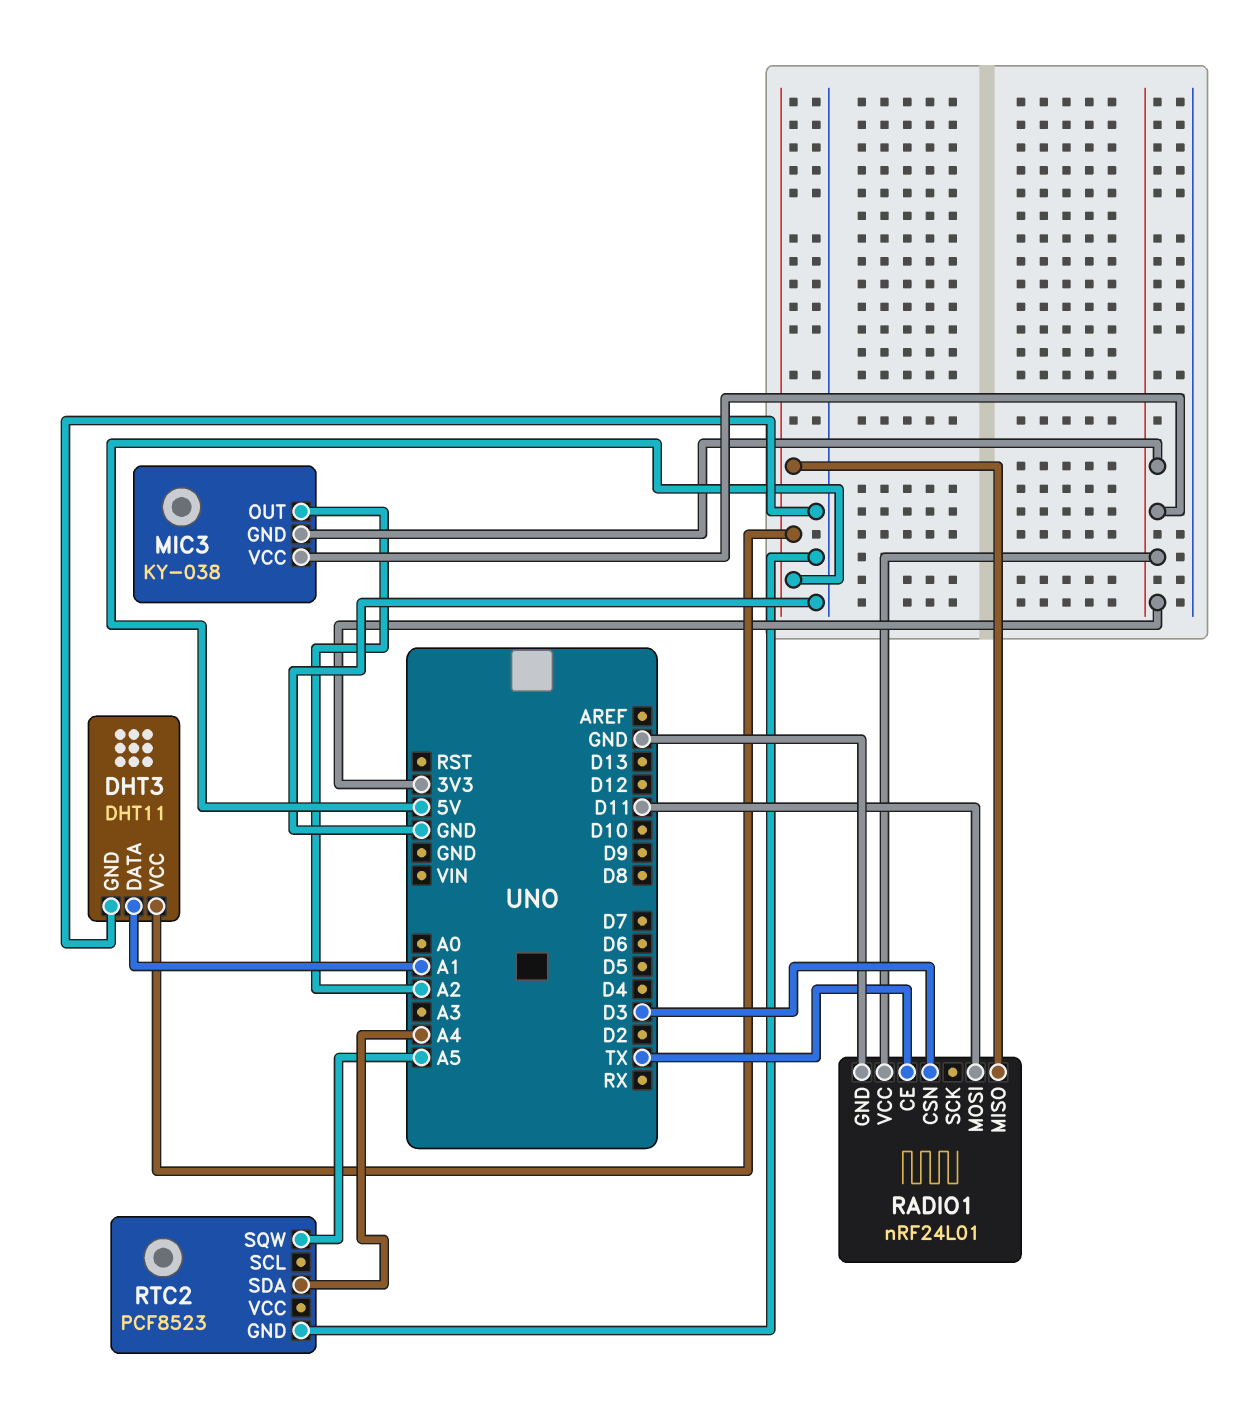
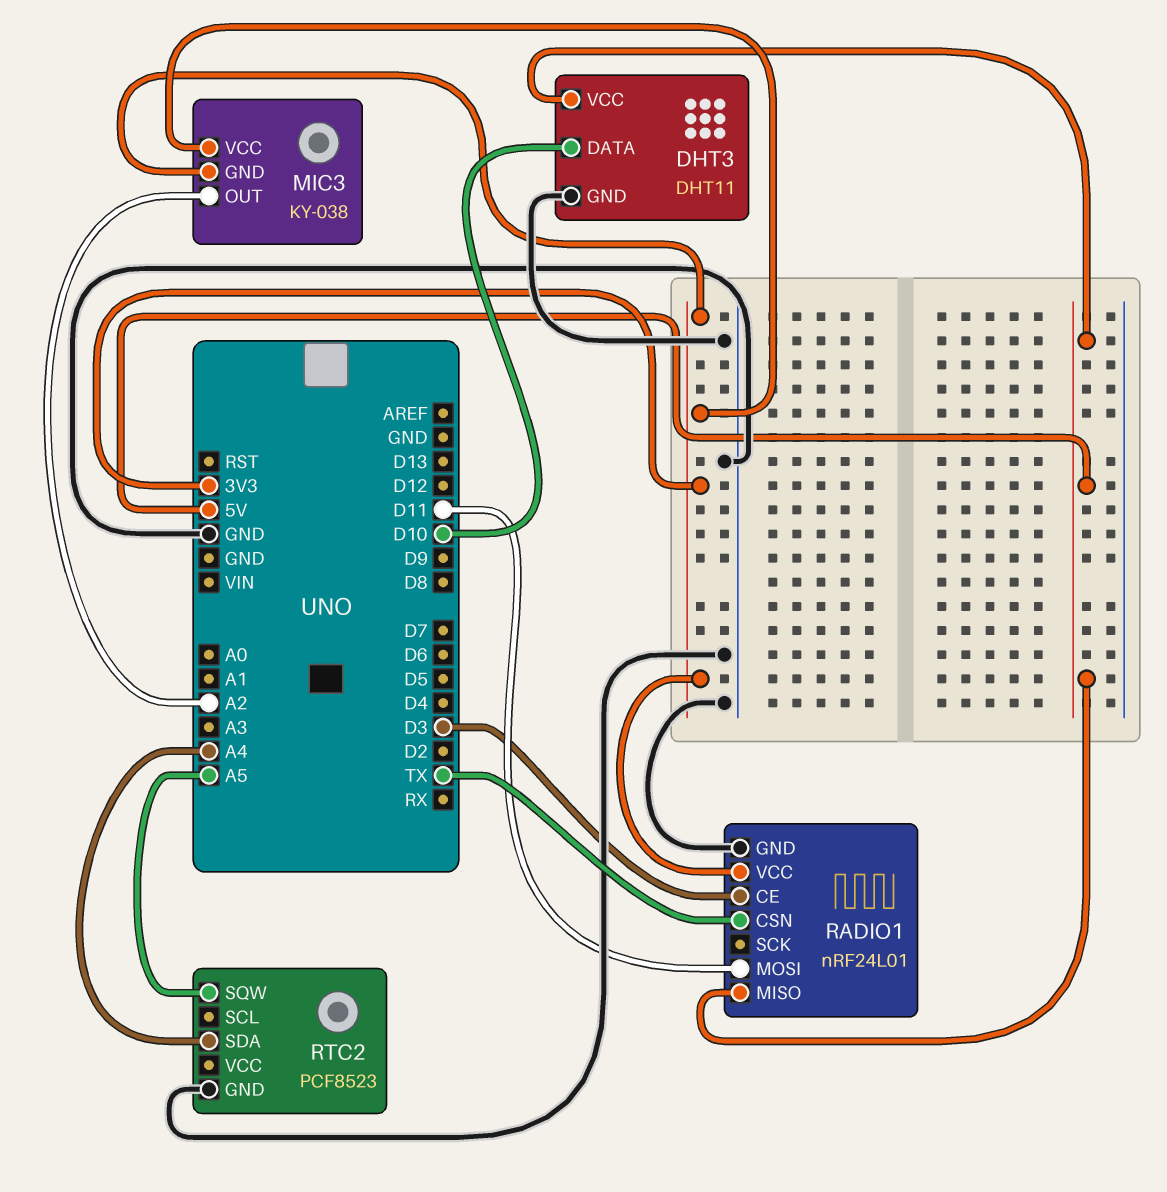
DHT3 pin DATA: A1 -> D10
RADIO1 pin CE: TX -> D3
RADIO1 pin CSN: D3 -> TX

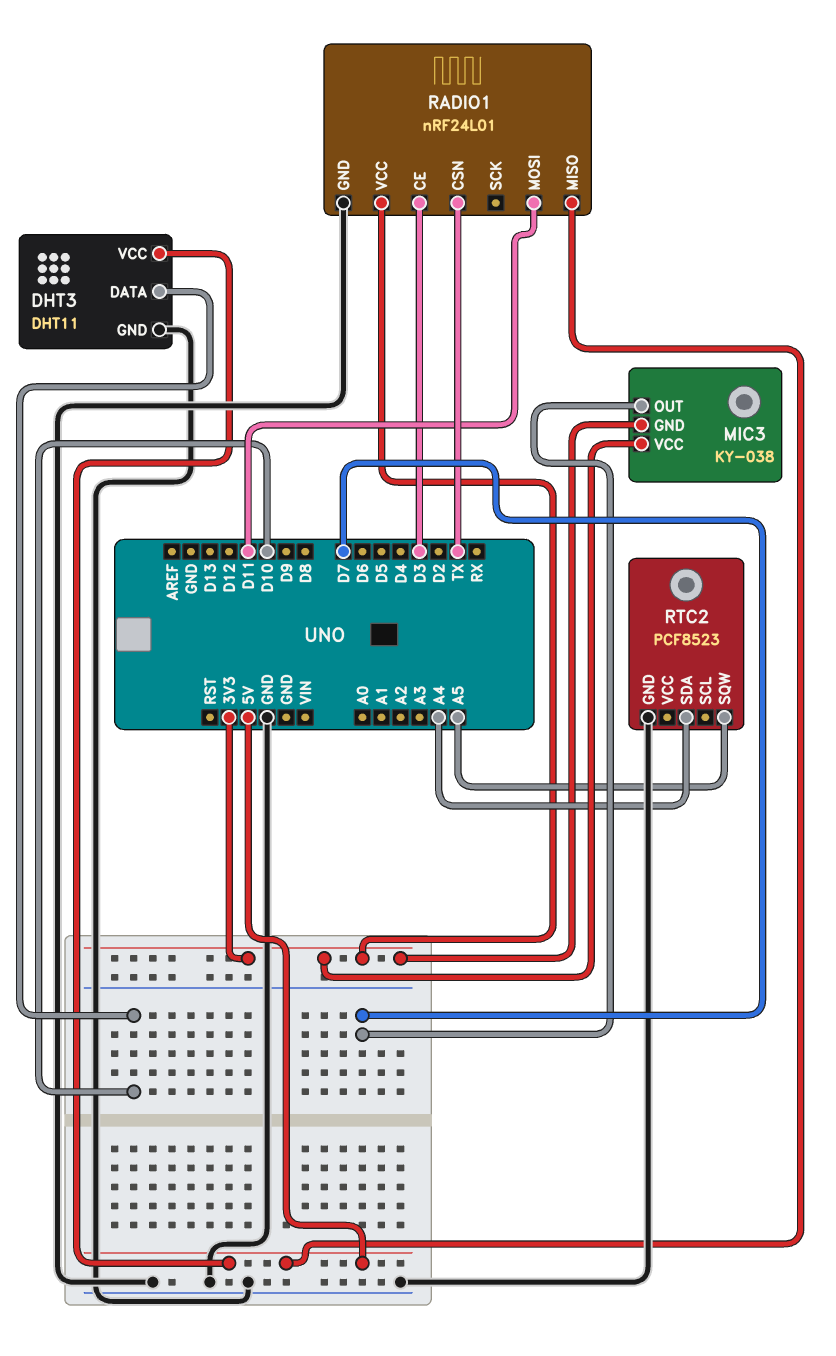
MIC3 pin OUT: A2 -> D7

